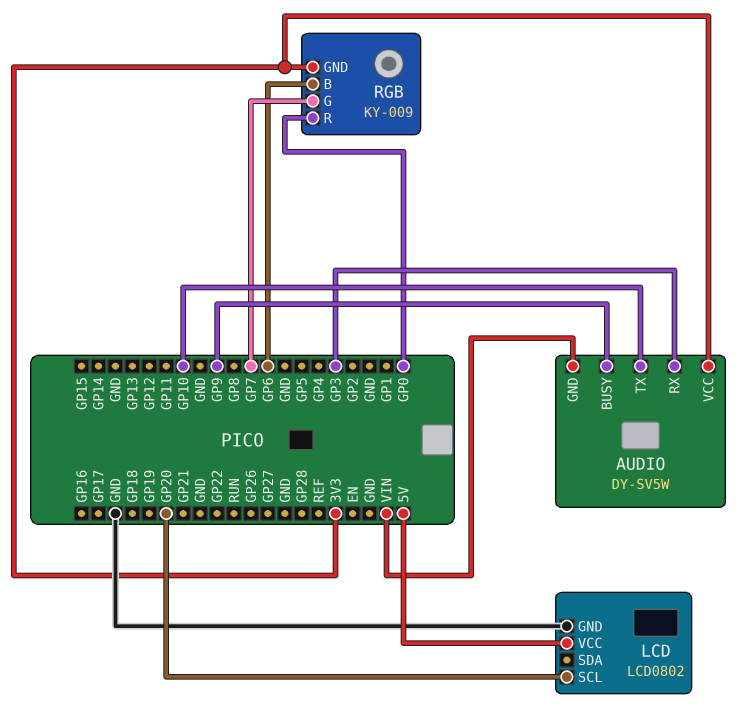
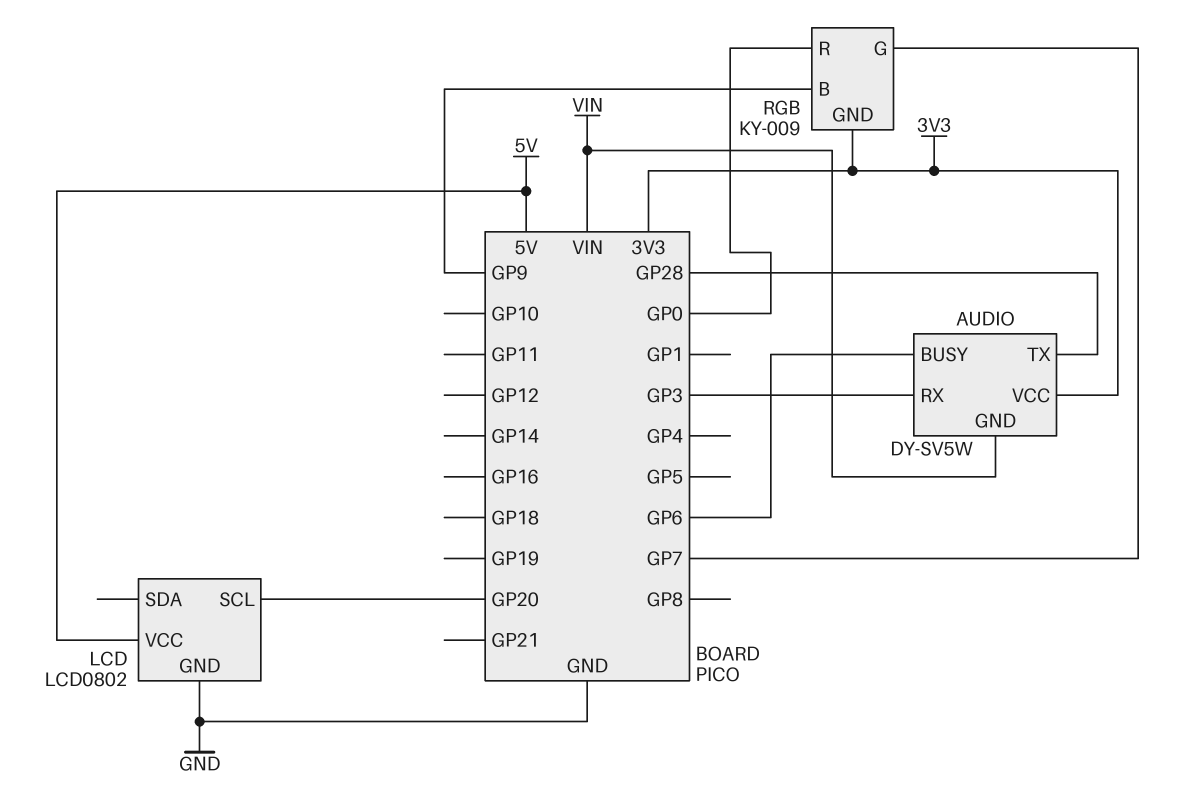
AUDIO pin BUSY: GP9 -> GP6
AUDIO pin TX: GP10 -> GP28
RGB pin B: GP6 -> GP9

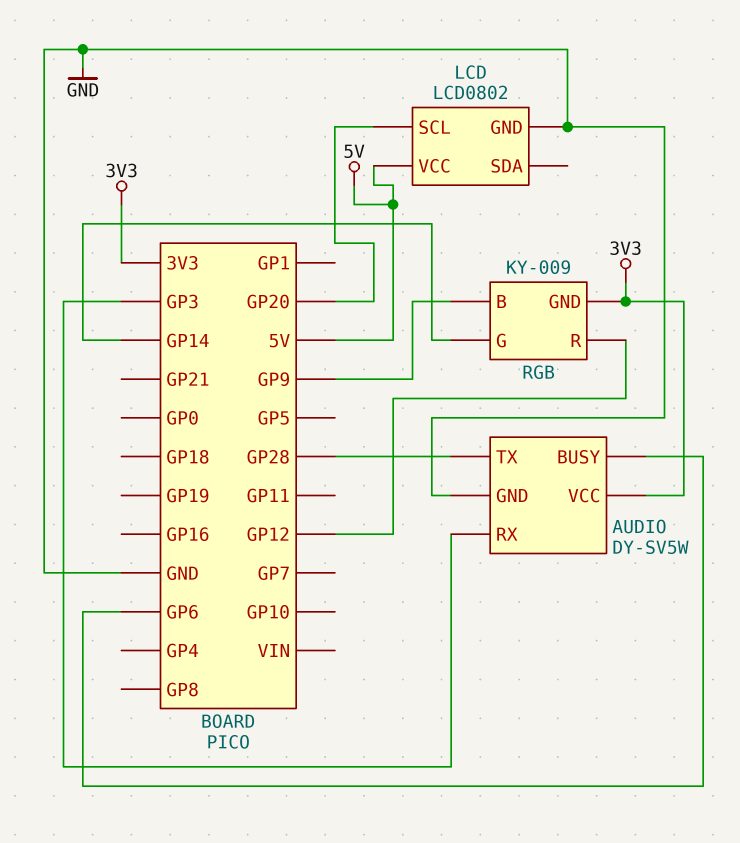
AUDIO pin GND: VIN -> GND
RGB pin G: GP7 -> GP14
RGB pin R: GP0 -> GP12

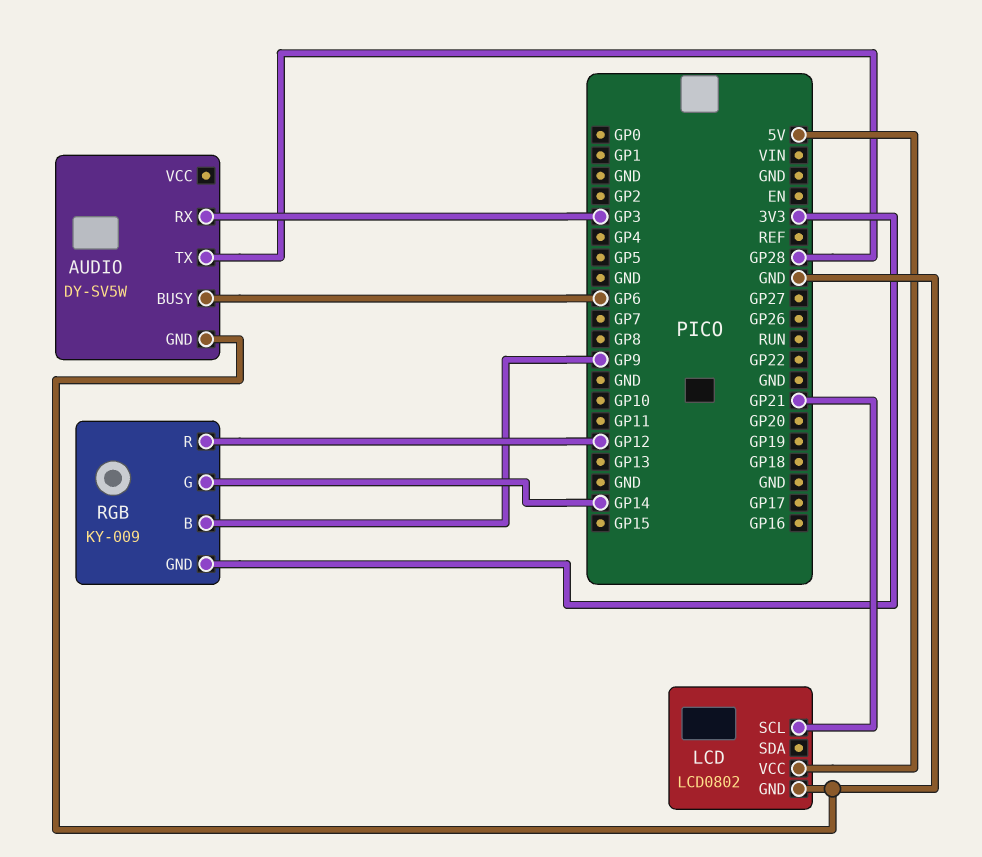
AUDIO pin VCC: 3V3 -> none
LCD pin SCL: GP20 -> GP21

